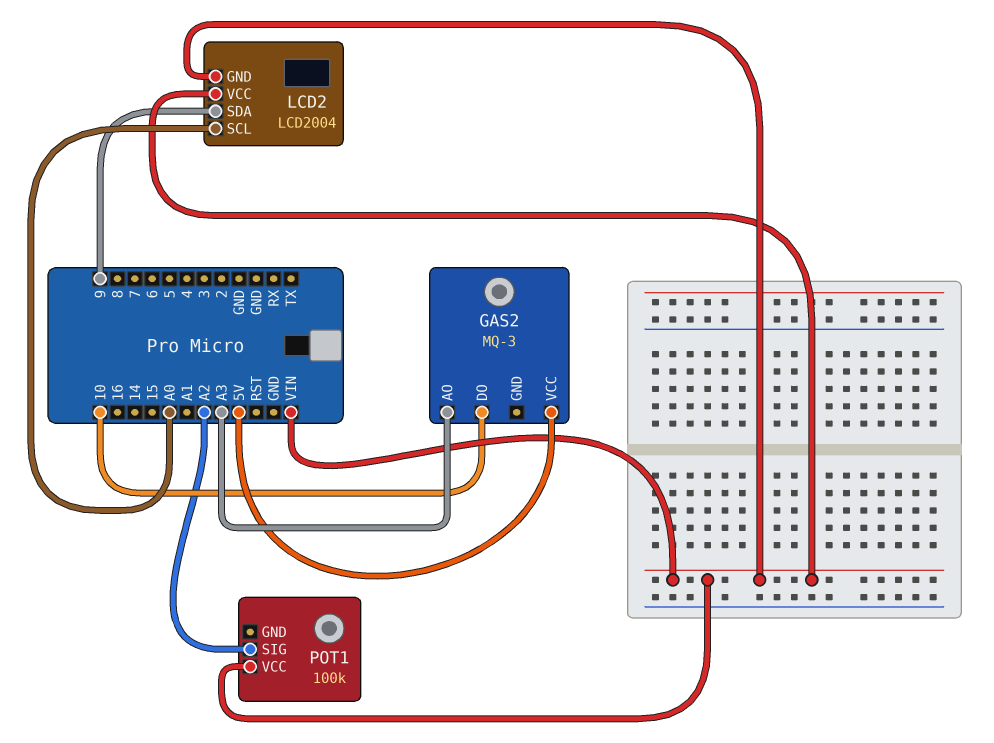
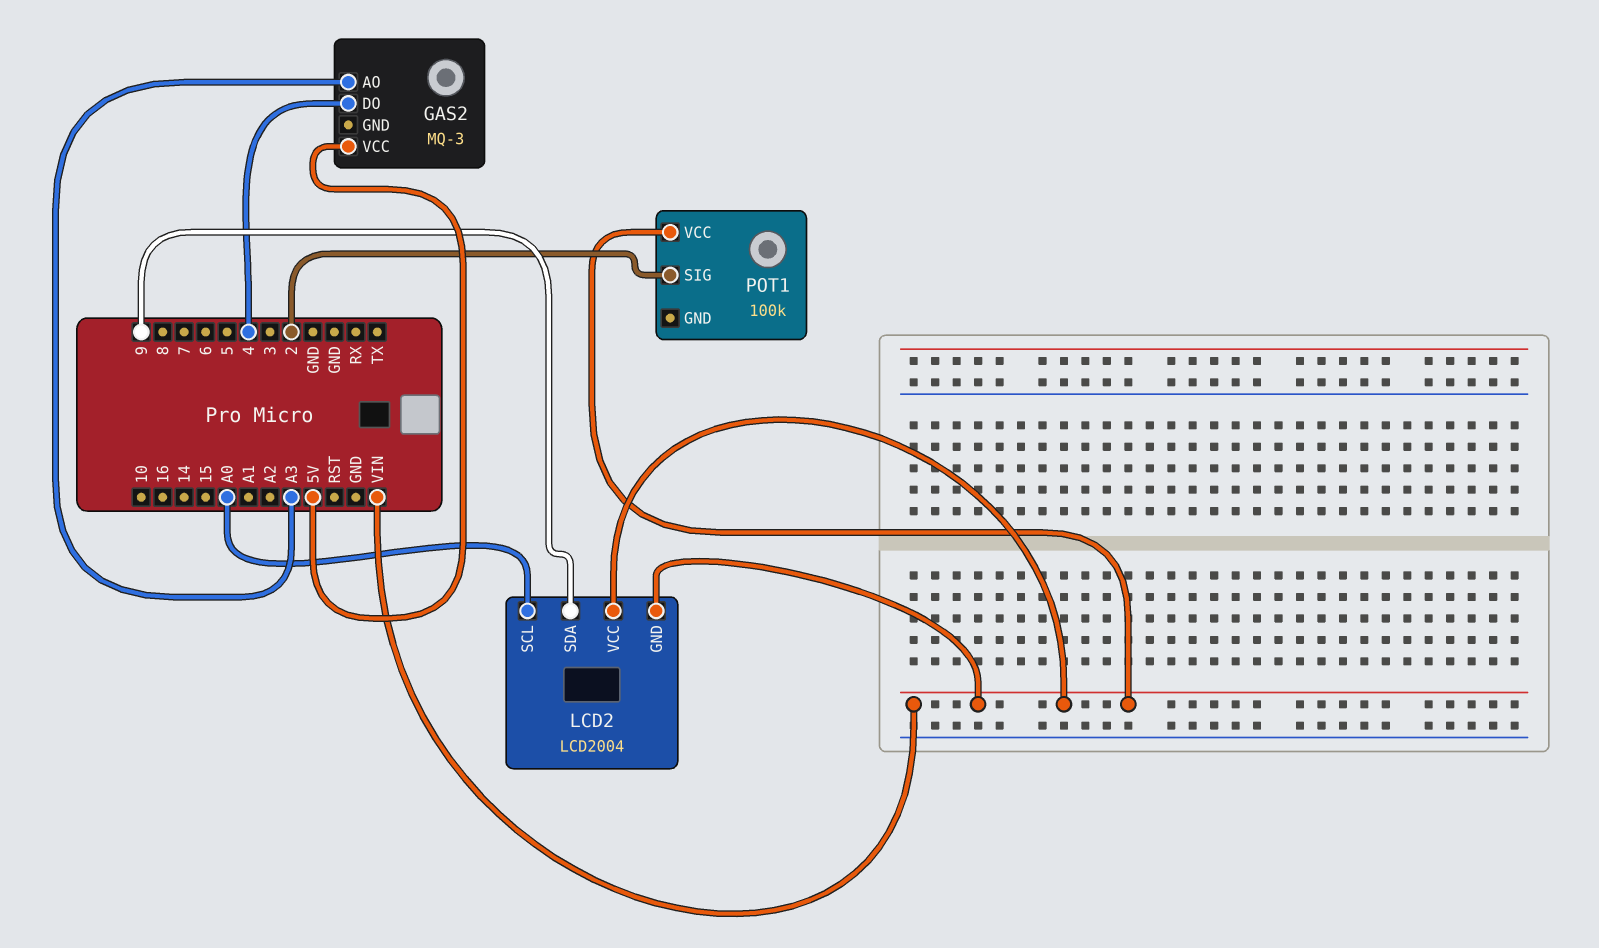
GAS2 pin DO: 10 -> 4
POT1 pin SIG: A2 -> 2

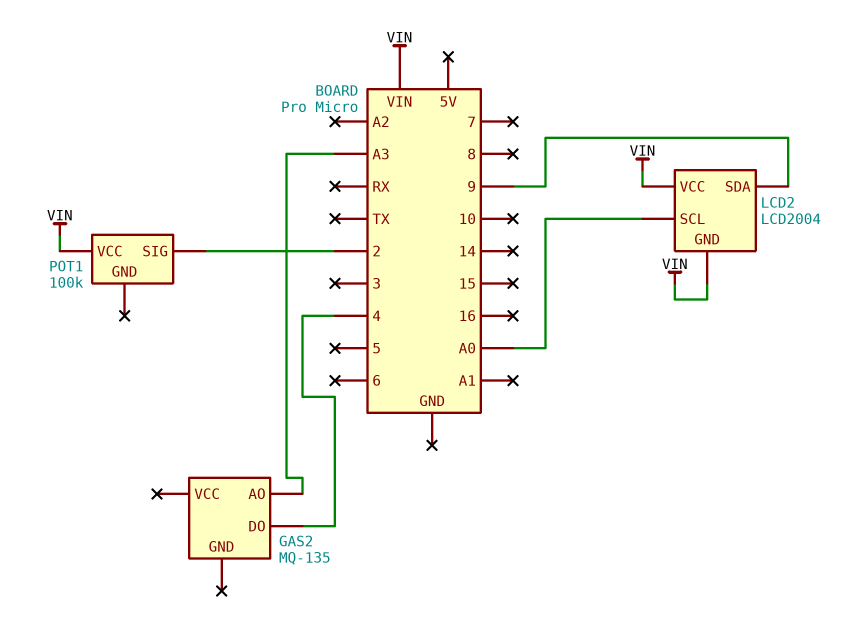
GAS2: MQ-3 -> MQ-135
GAS2 pin VCC: 5V -> none

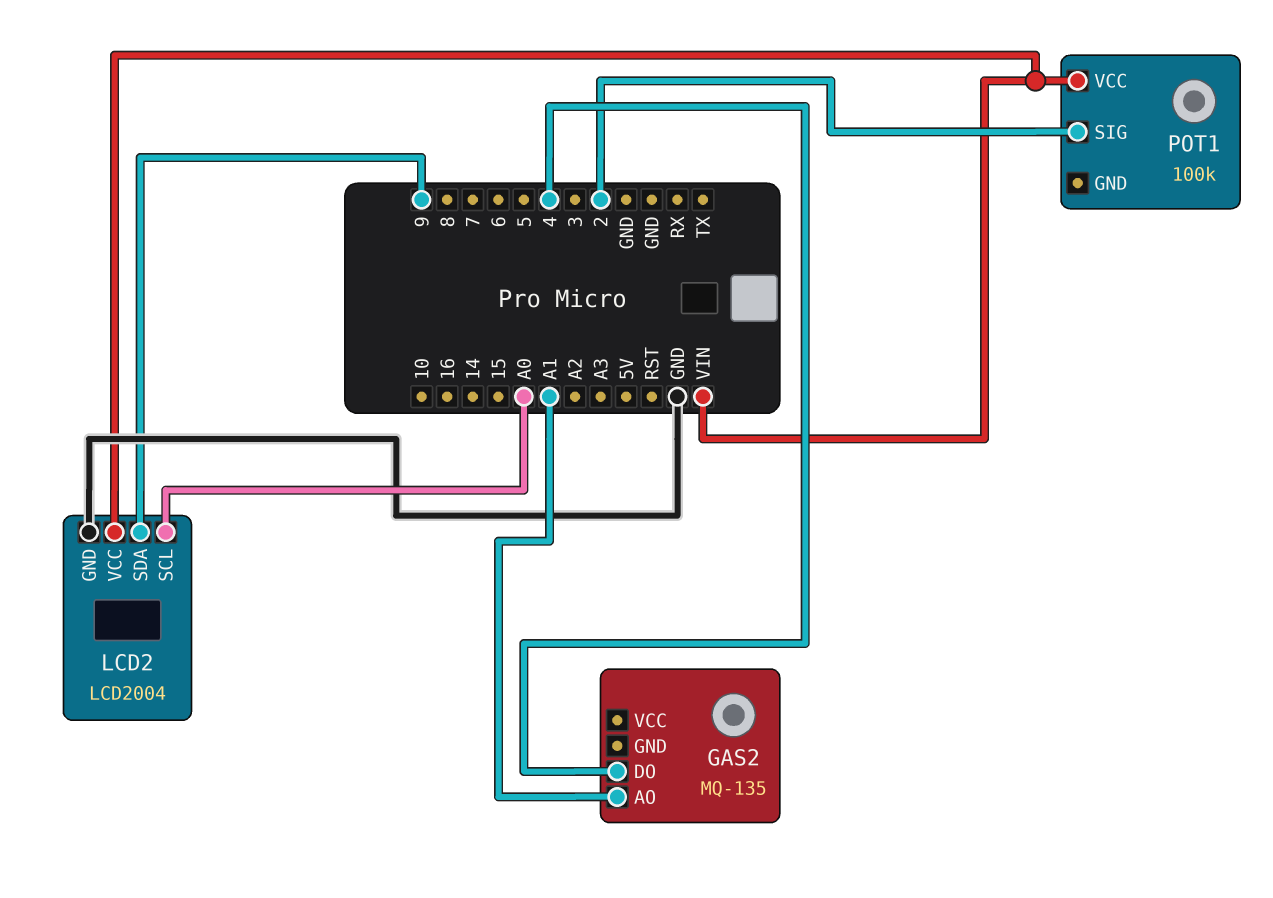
GAS2 pin AO: A3 -> A1
LCD2 pin GND: VIN -> GND

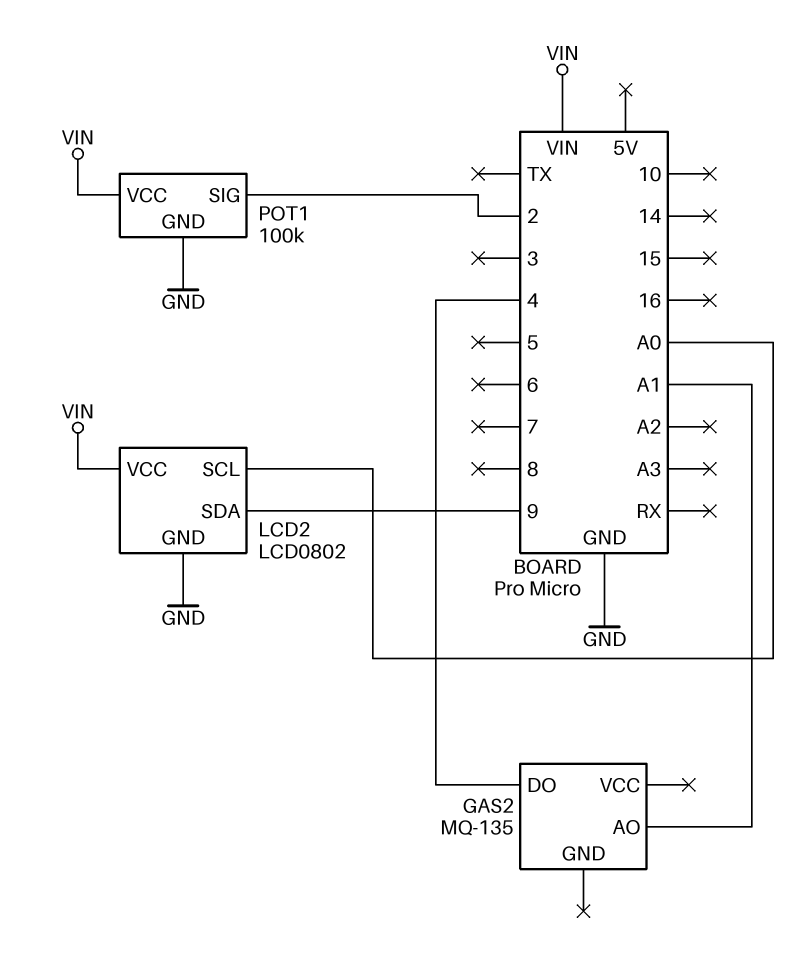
LCD2: LCD2004 -> LCD0802
POT1 pin GND: none -> GND

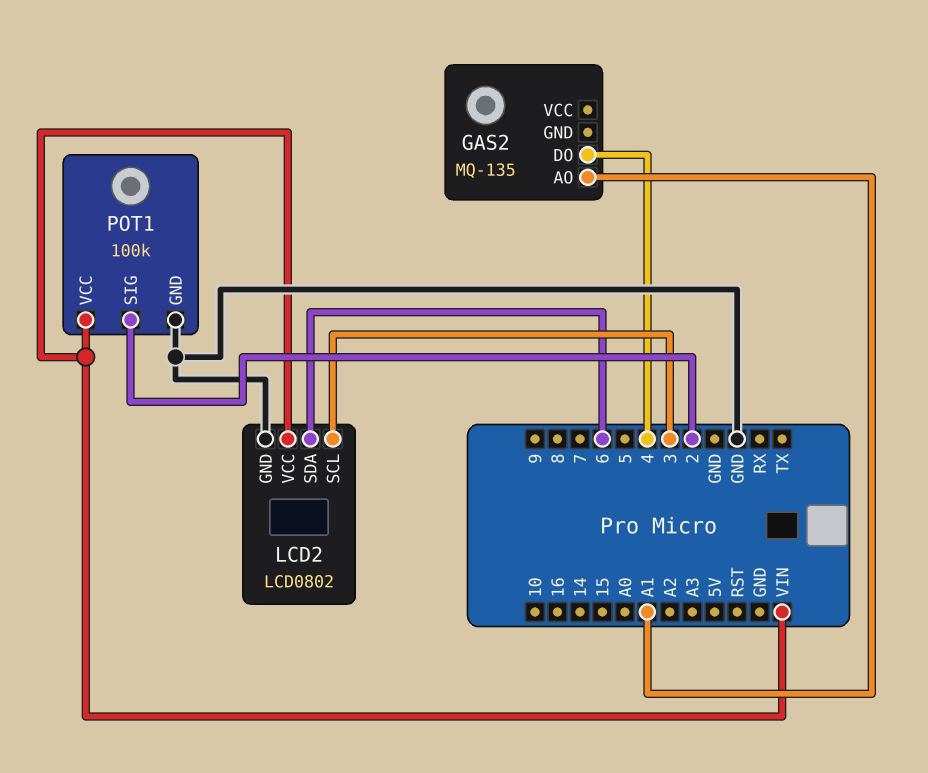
LCD2 pin SCL: A0 -> 3
LCD2 pin SDA: 9 -> 6

